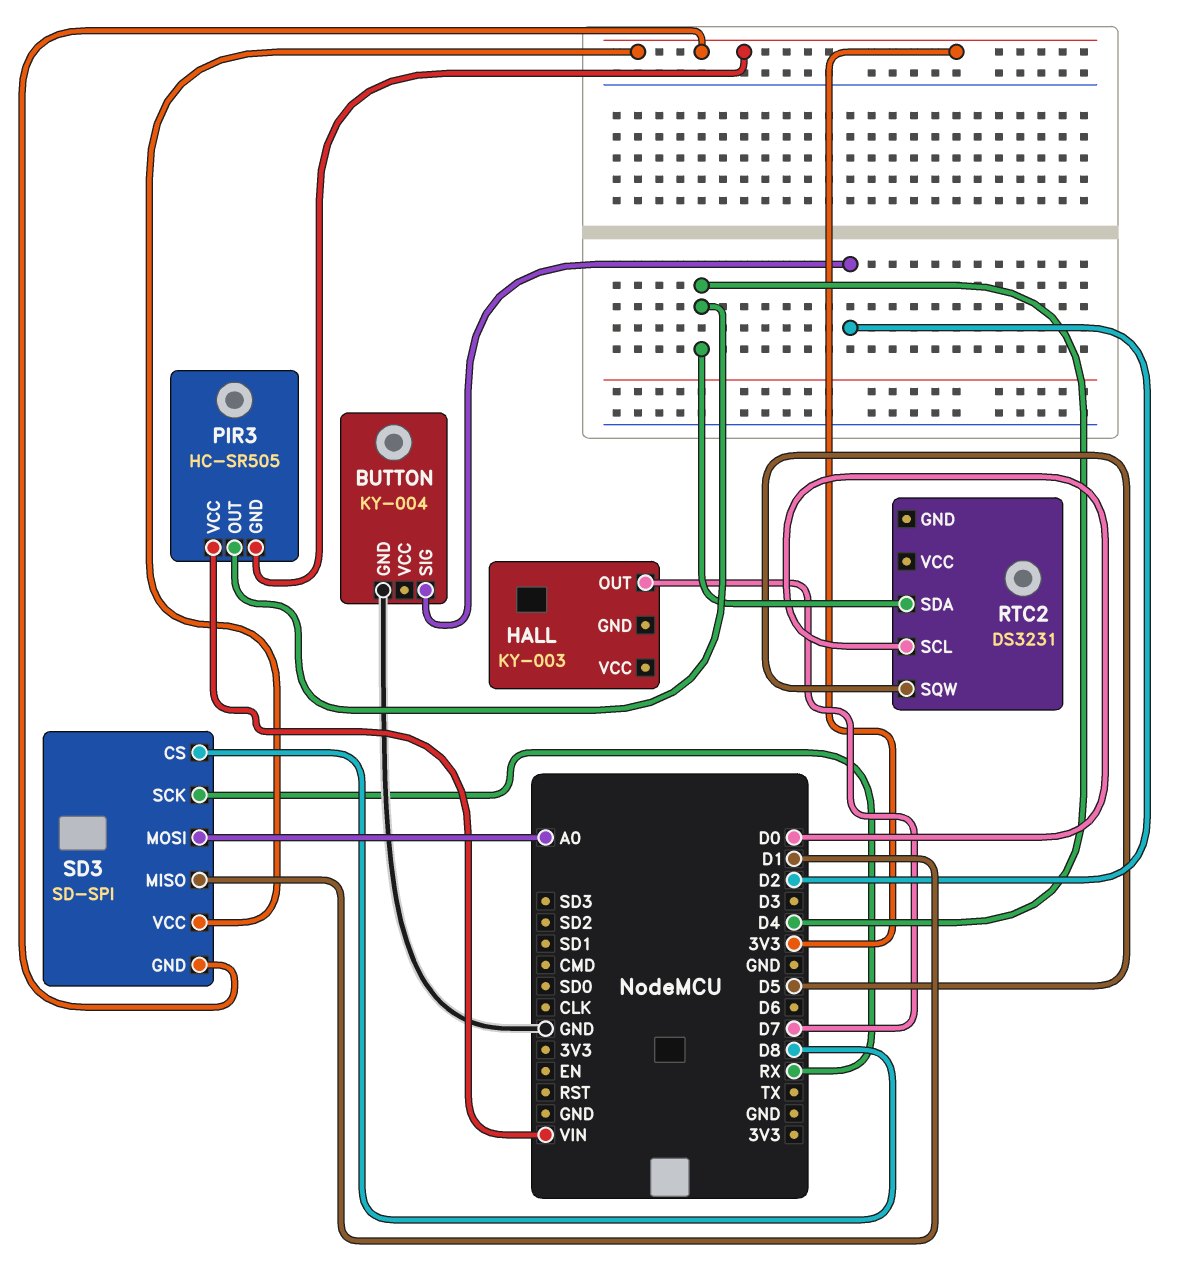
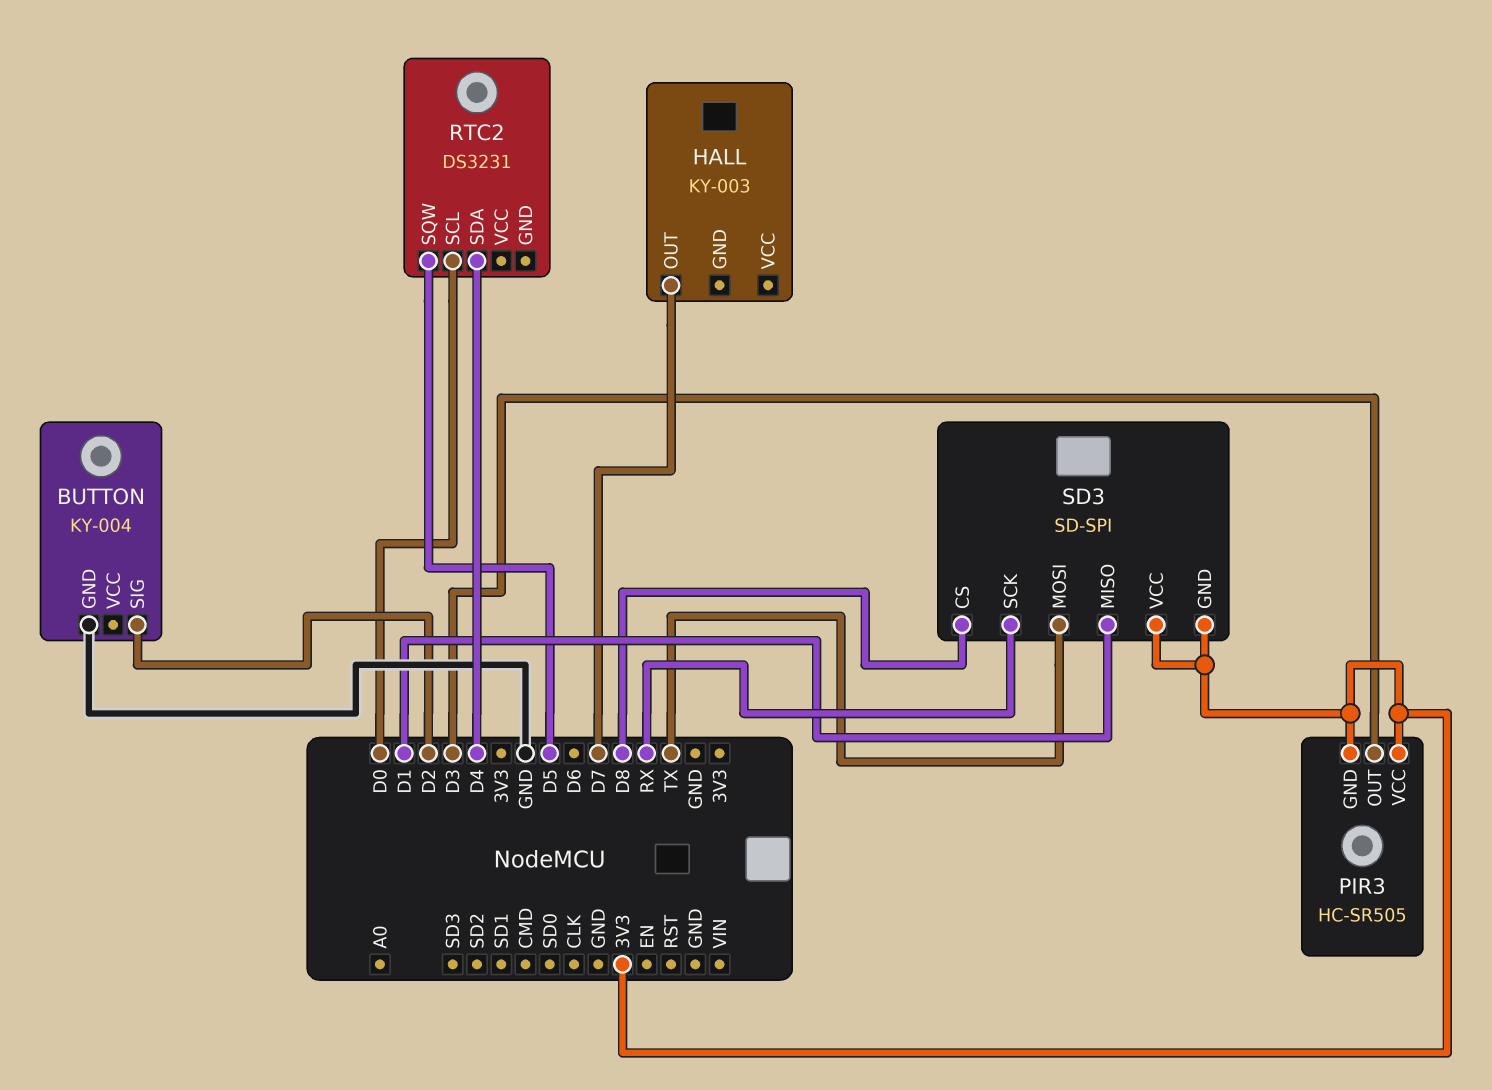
PIR3 pin OUT: D4 -> D3
PIR3 pin VCC: VIN -> 3V3
SD3 pin MOSI: A0 -> TX

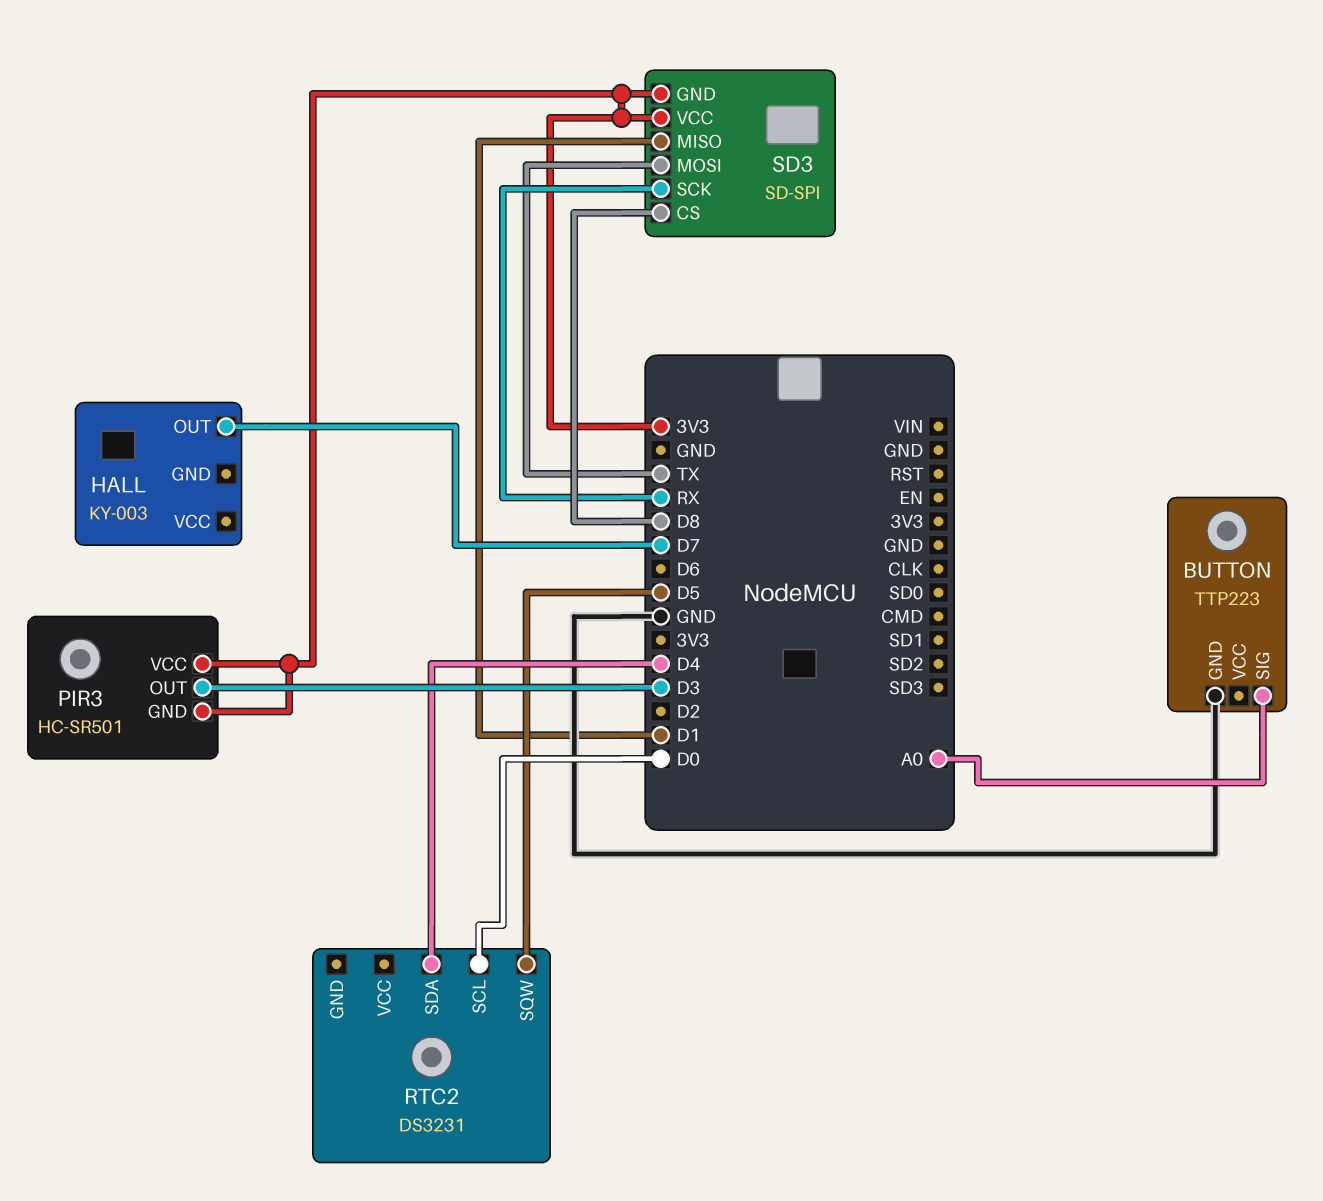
BUTTON: KY-004 -> TTP223
BUTTON pin SIG: D2 -> A0
PIR3: HC-SR505 -> HC-SR501

